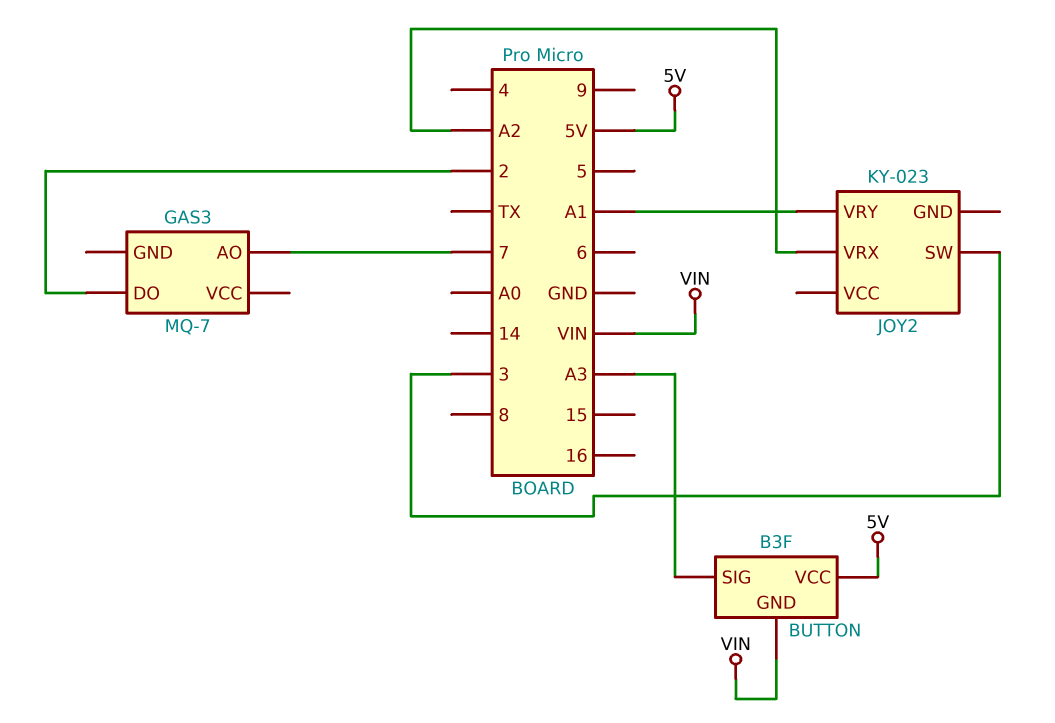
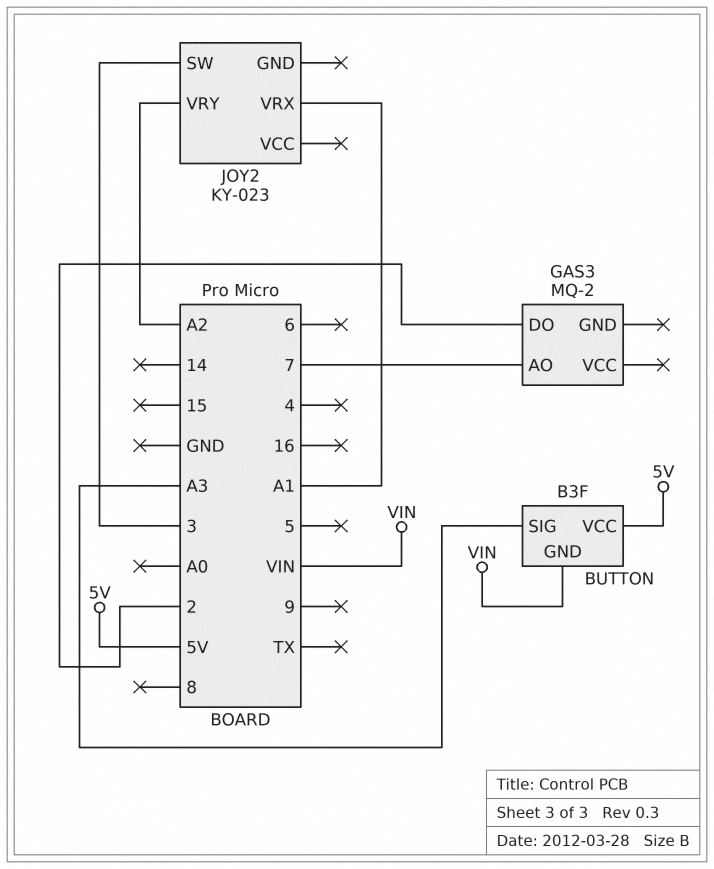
GAS3: MQ-7 -> MQ-2
JOY2 pin VRX: A2 -> A1
JOY2 pin VRY: A1 -> A2

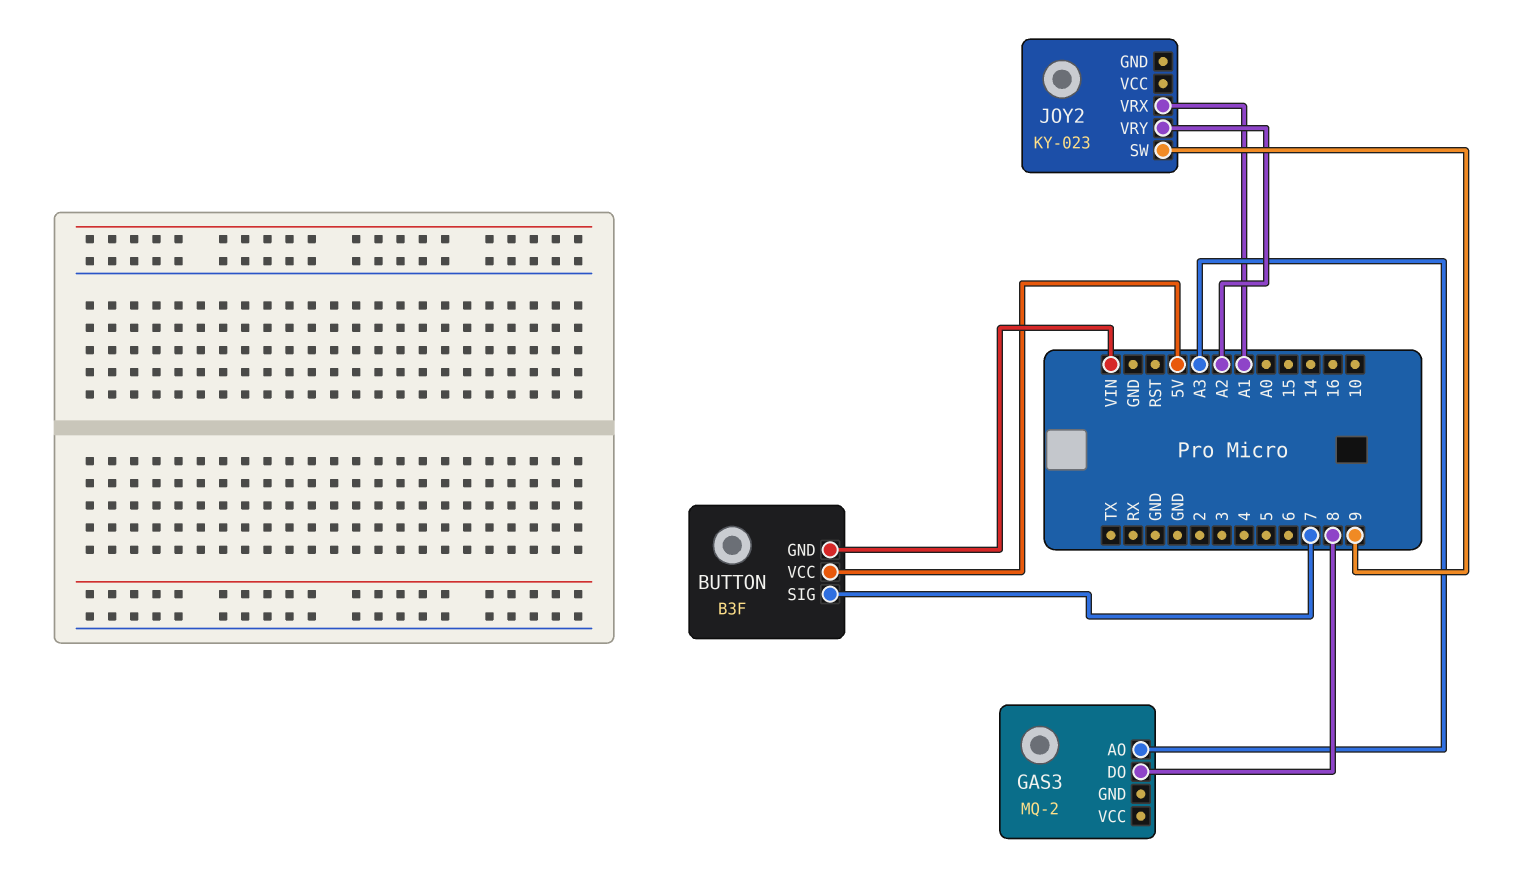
BUTTON pin SIG: A3 -> 7
GAS3 pin AO: 7 -> A3
GAS3 pin DO: 2 -> 8
JOY2 pin SW: 3 -> 9

